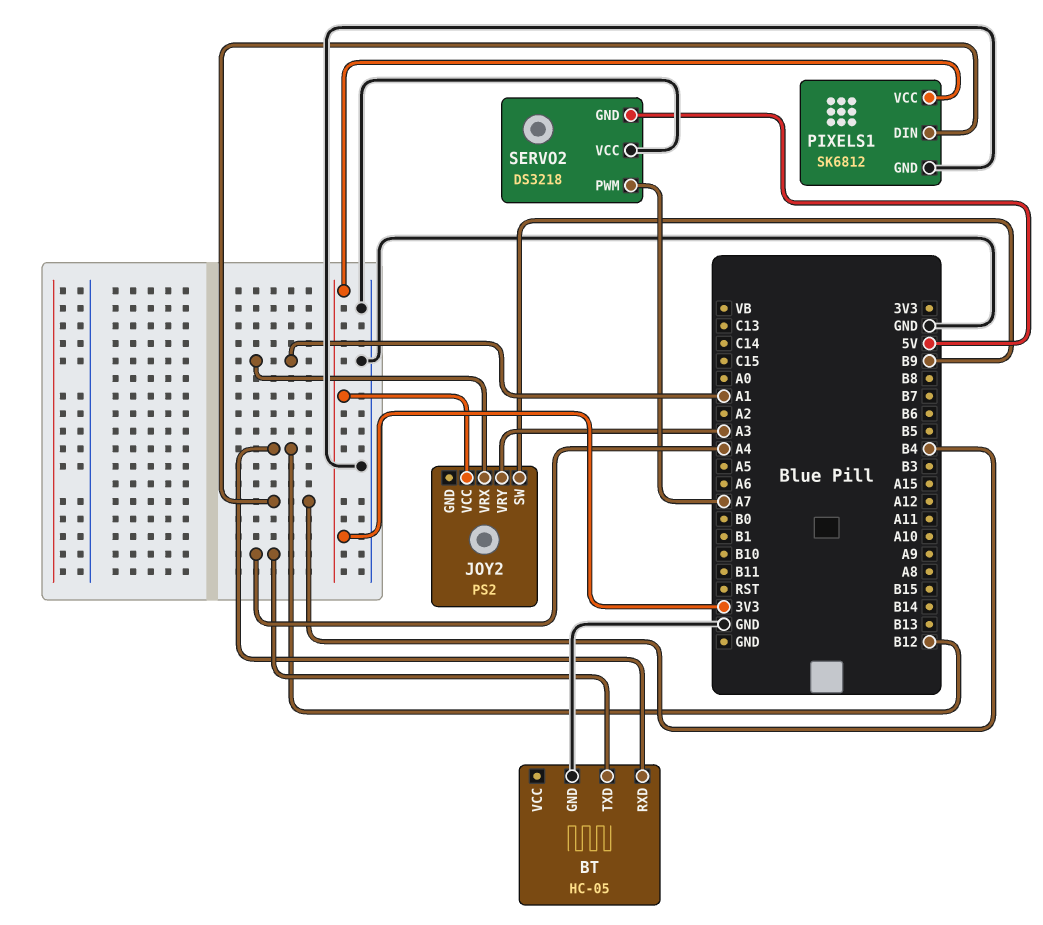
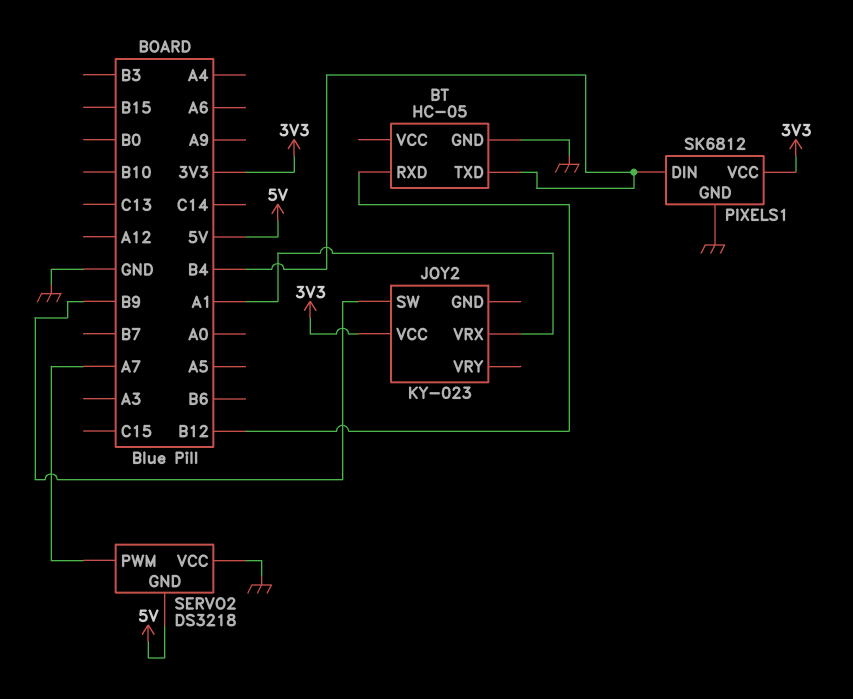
BT pin TXD: A4 -> B4
JOY2: PS2 -> KY-023
JOY2 pin VRY: A3 -> none

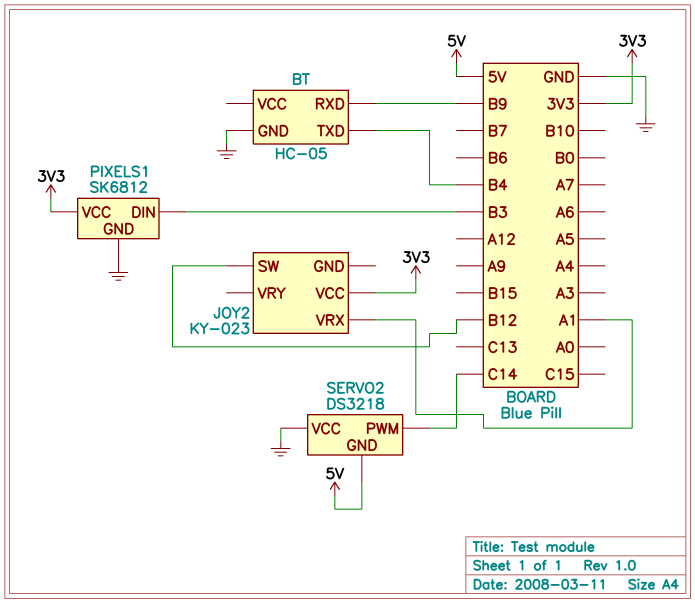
BT pin RXD: B12 -> B9
JOY2 pin SW: B9 -> B12
PIXELS1 pin DIN: B4 -> B3
SERVO2 pin PWM: A7 -> C14

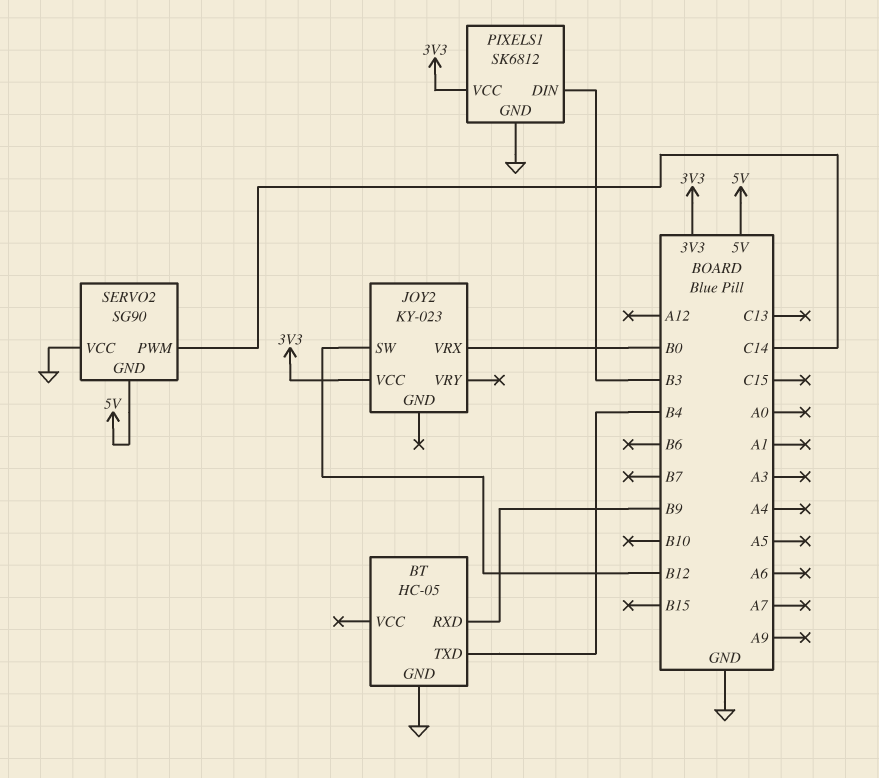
JOY2 pin VRX: A1 -> B0
SERVO2: DS3218 -> SG90

